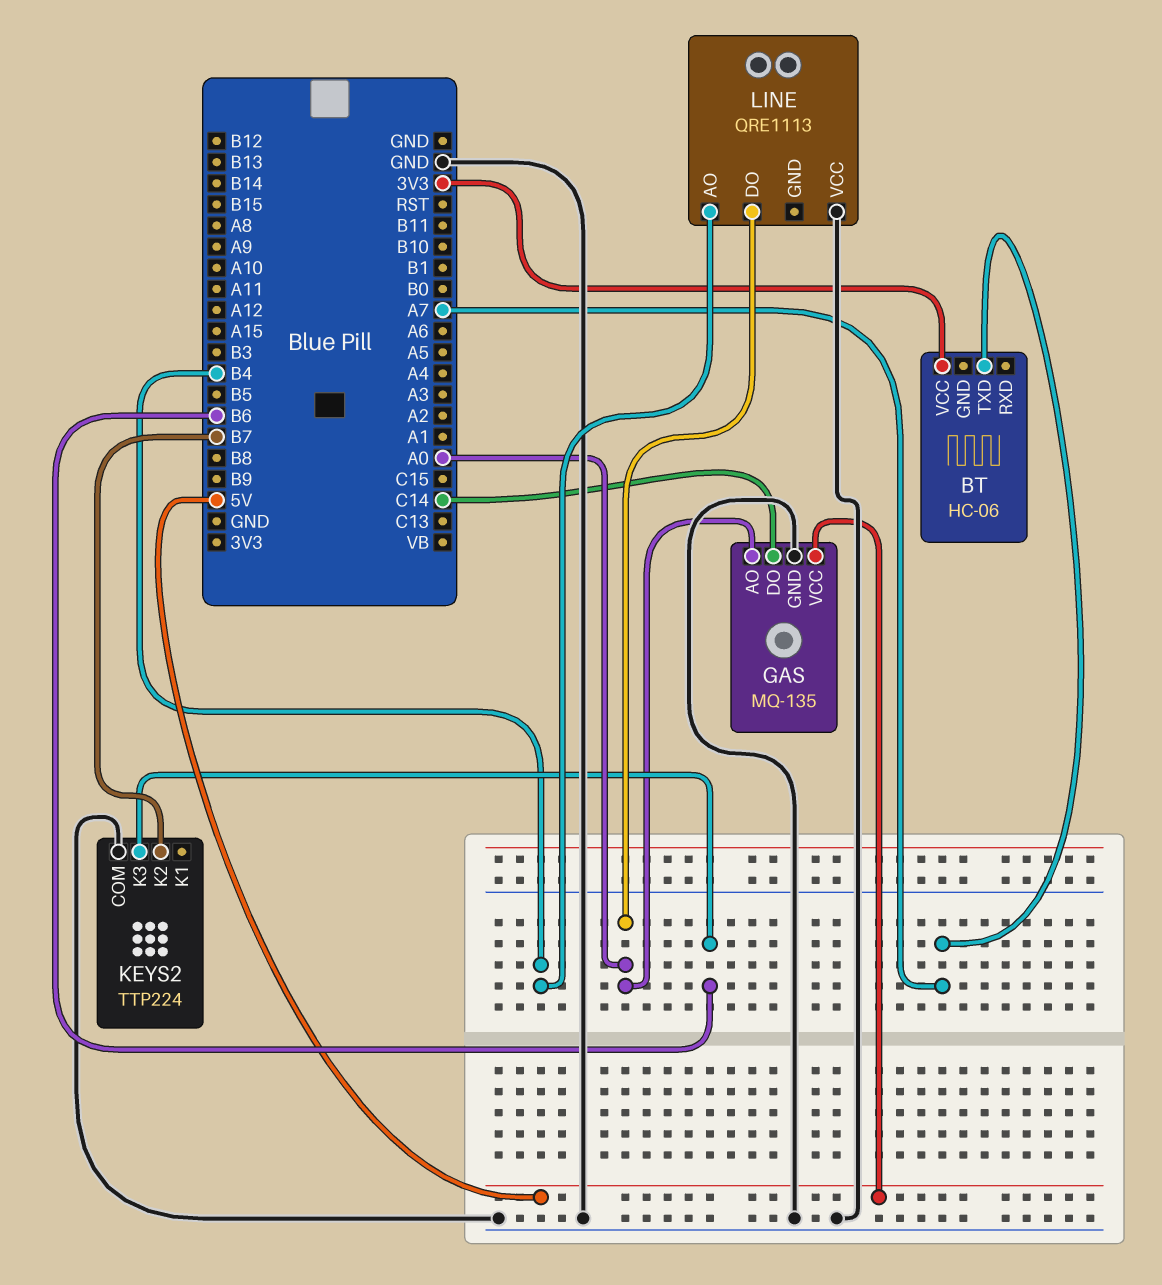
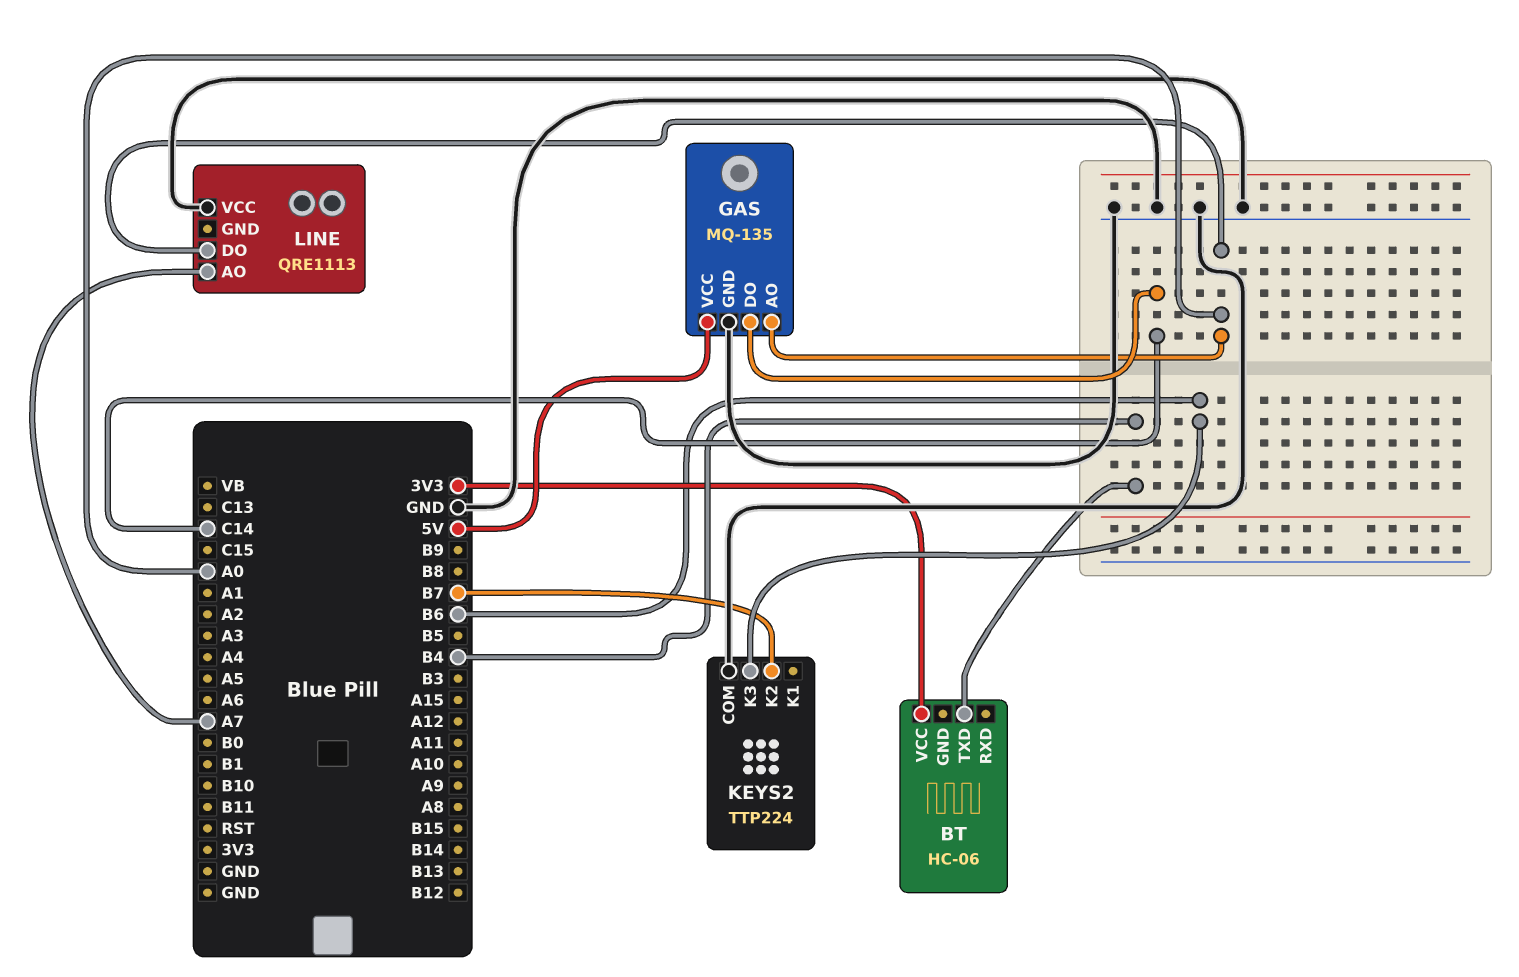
BT pin TXD: A7 -> B4
LINE pin AO: B4 -> A7

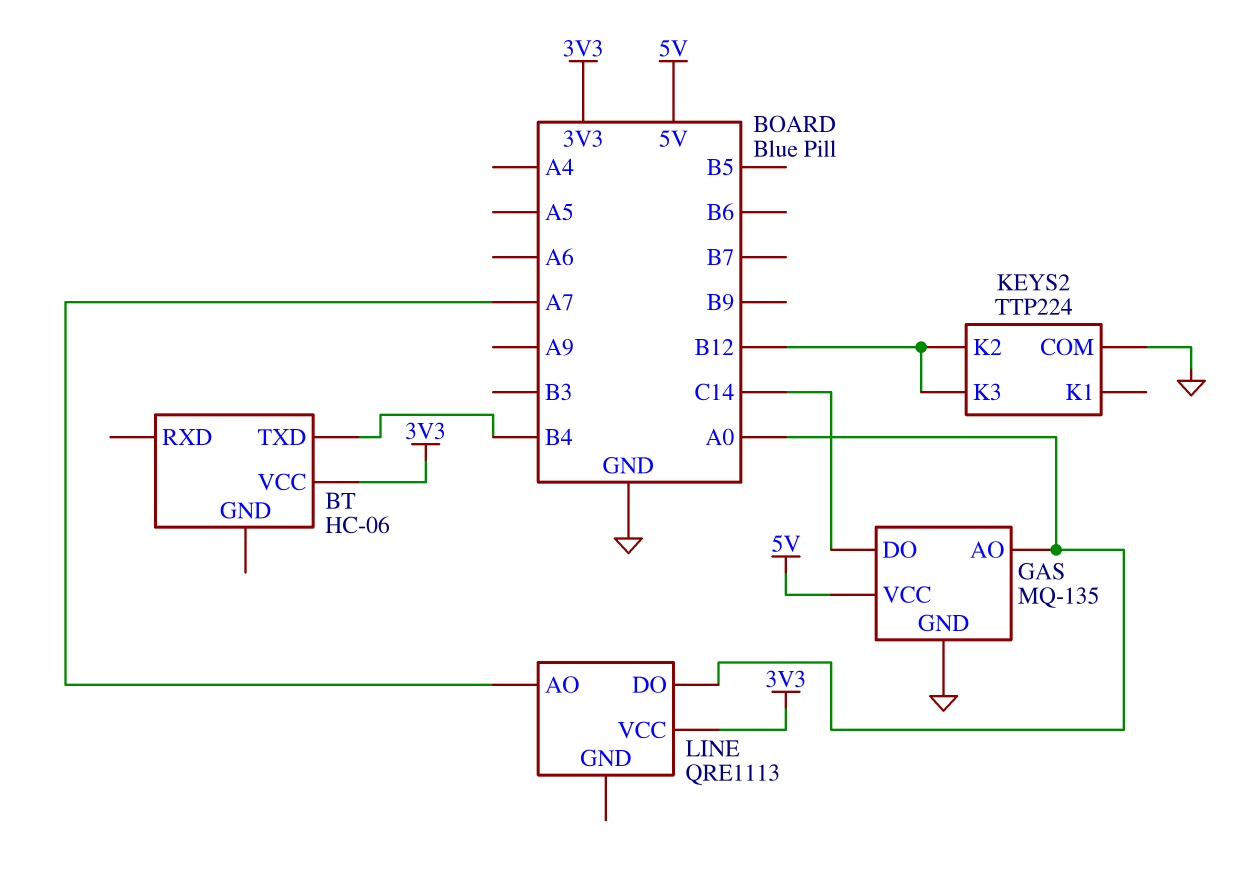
KEYS2 pin K2: B7 -> B12
KEYS2 pin K3: B6 -> B12
LINE pin VCC: GND -> 3V3

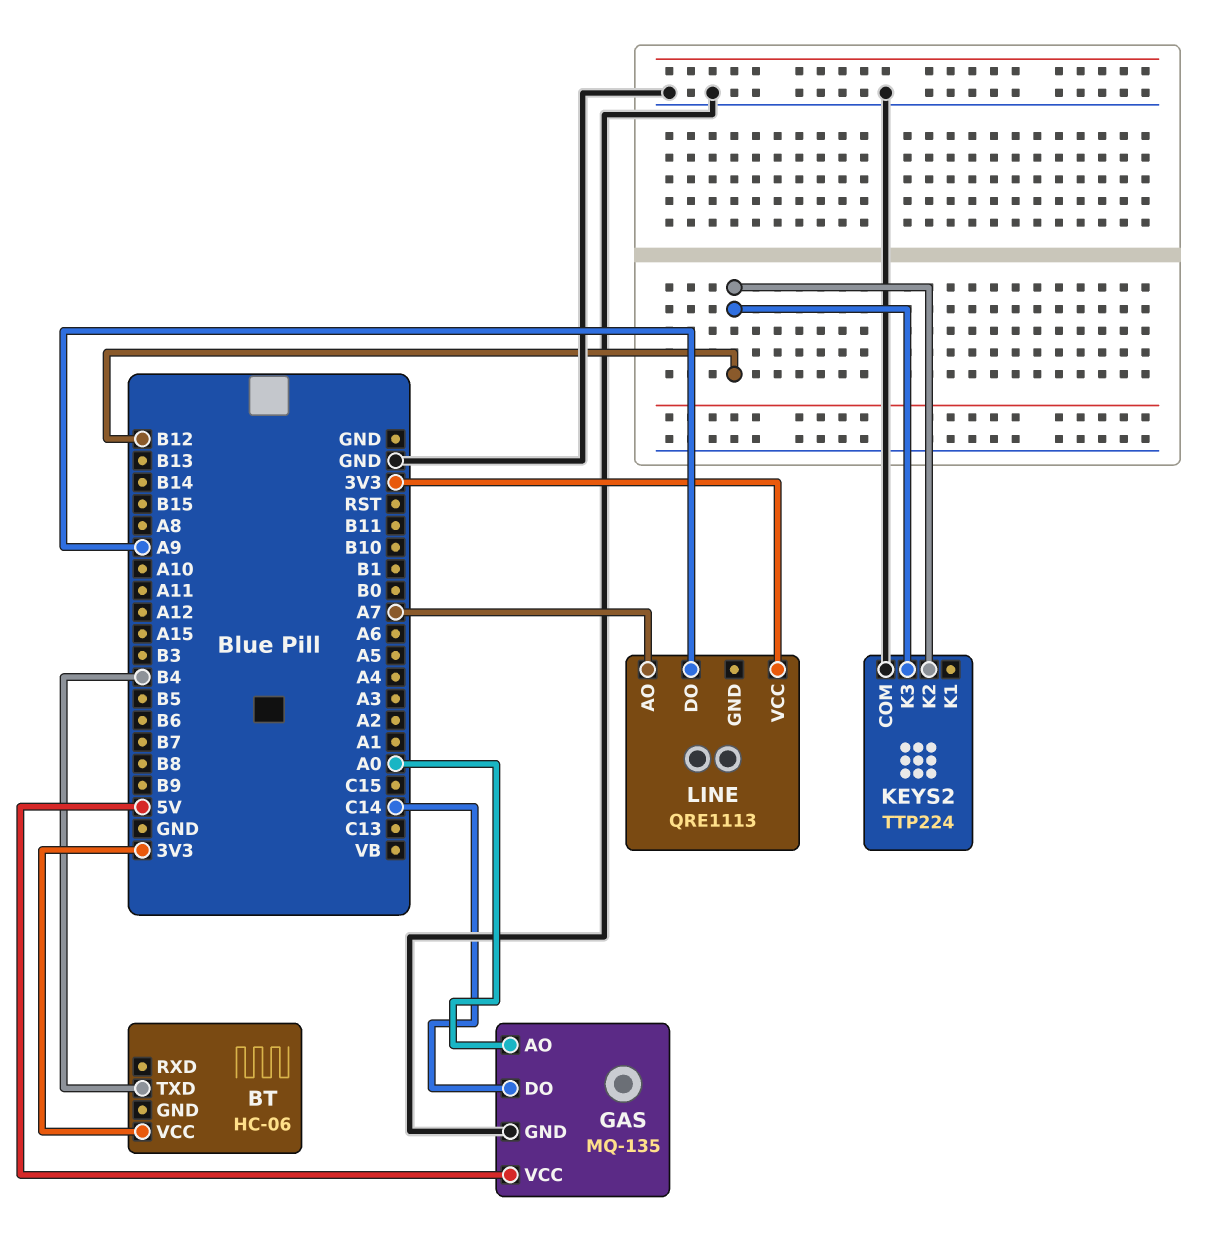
LINE pin DO: A0 -> A9

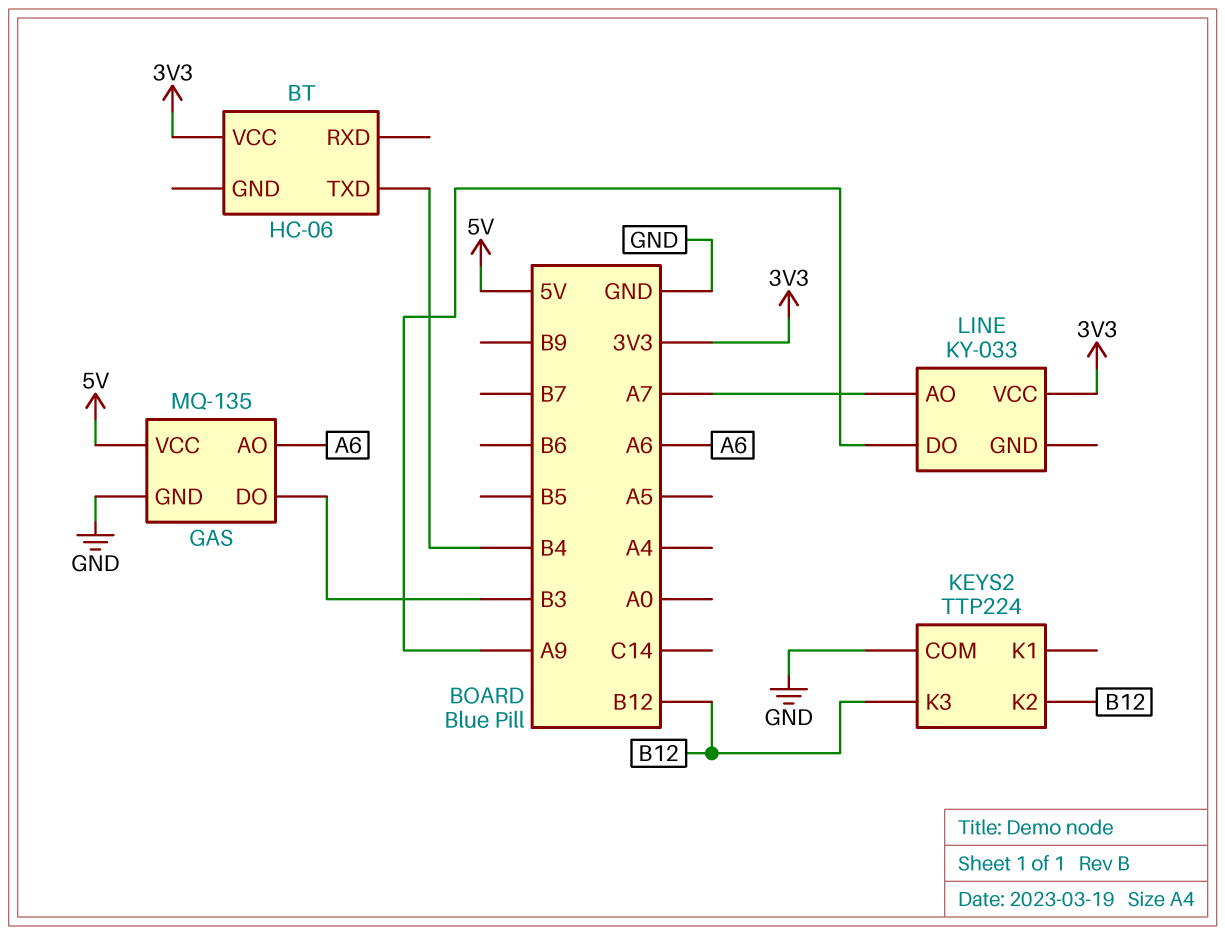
GAS pin AO: A0 -> A6
GAS pin DO: C14 -> B3
LINE: QRE1113 -> KY-033

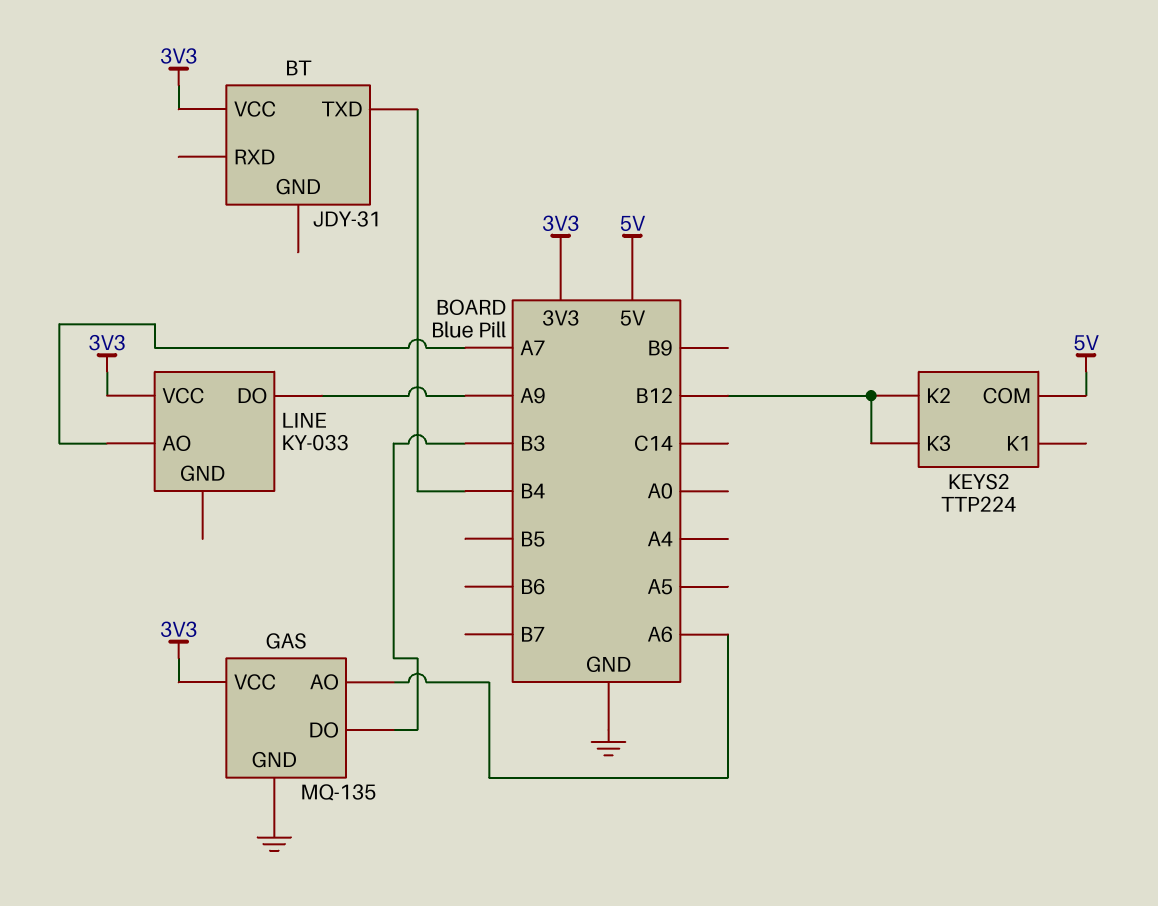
BT: HC-06 -> JDY-31
GAS pin VCC: 5V -> 3V3
KEYS2 pin COM: GND -> 5V

